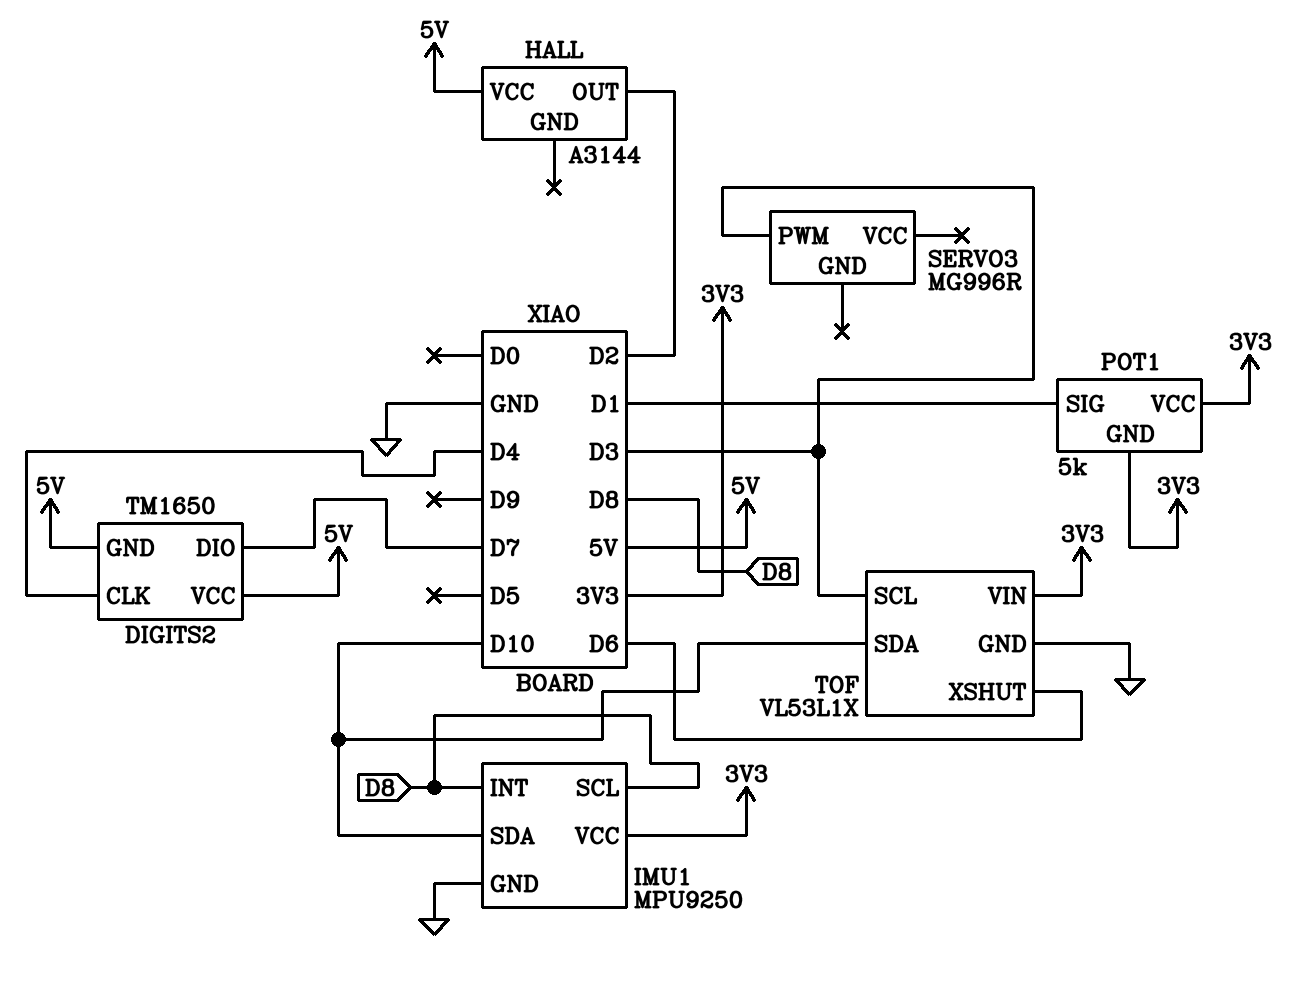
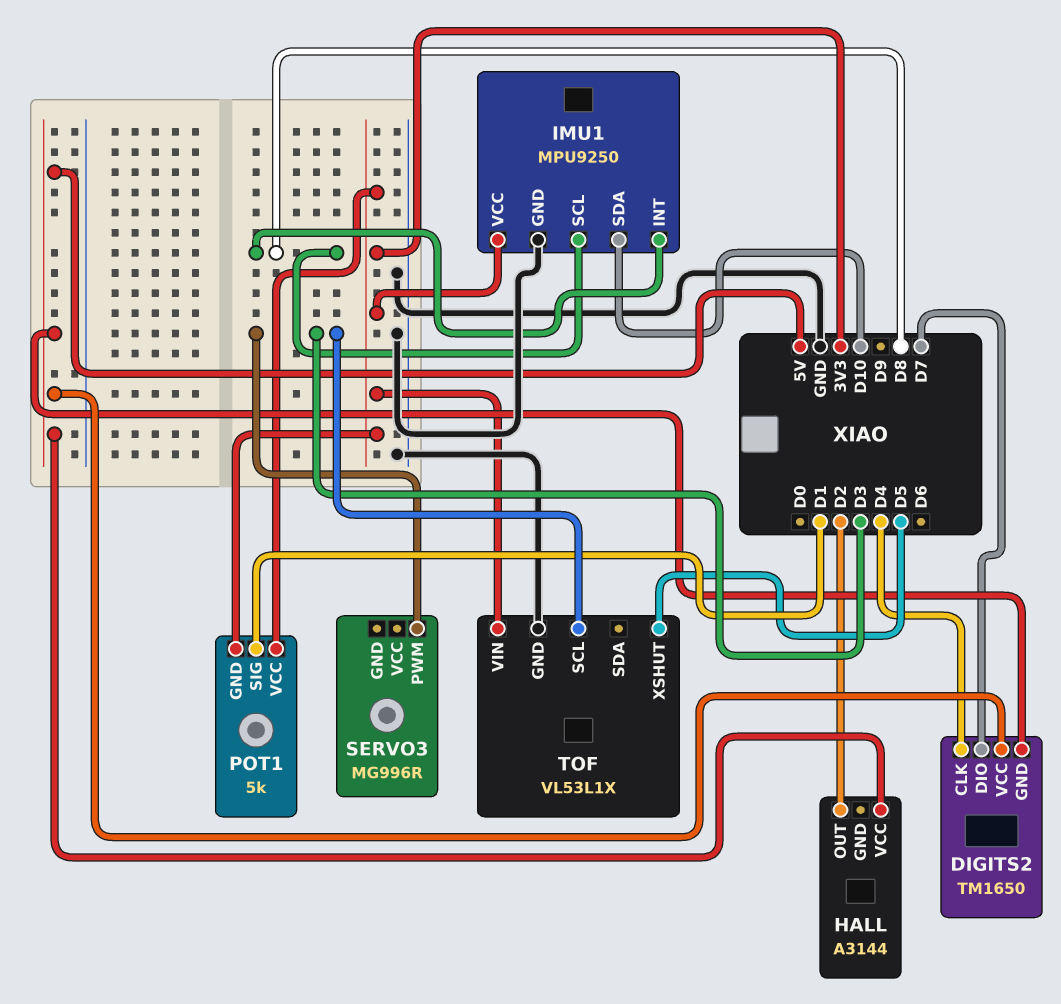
TOF pin SDA: D10 -> none
TOF pin XSHUT: D6 -> D5

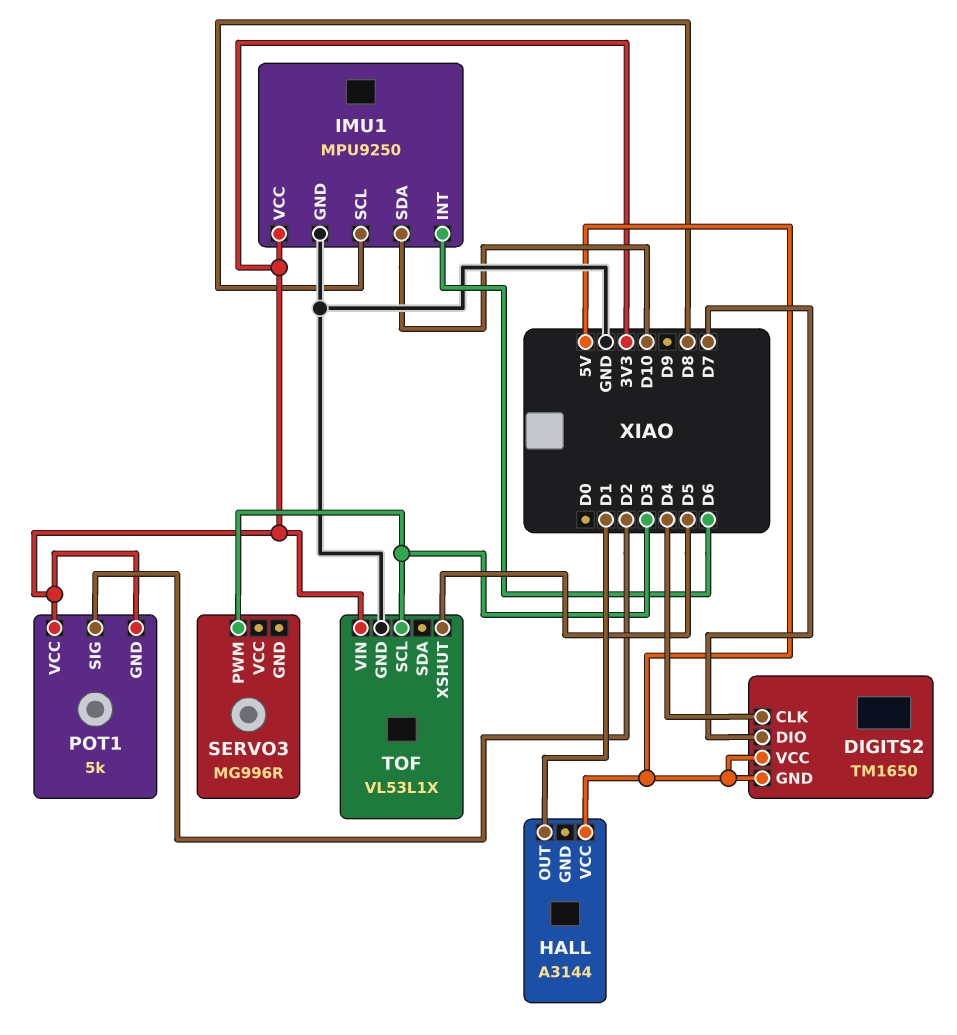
HALL pin OUT: D2 -> D1
IMU1 pin INT: D8 -> D6
POT1 pin SIG: D1 -> D2

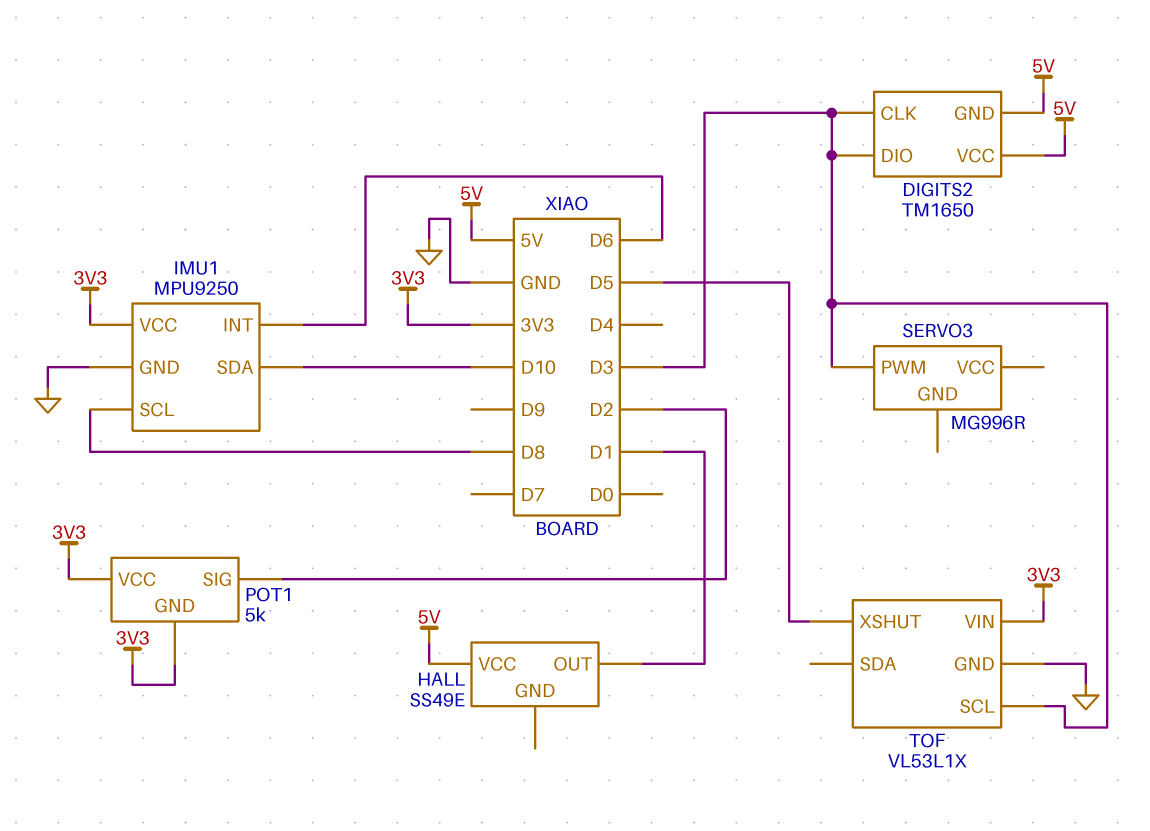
DIGITS2 pin CLK: D4 -> D3
DIGITS2 pin DIO: D7 -> D3
HALL: A3144 -> SS49E

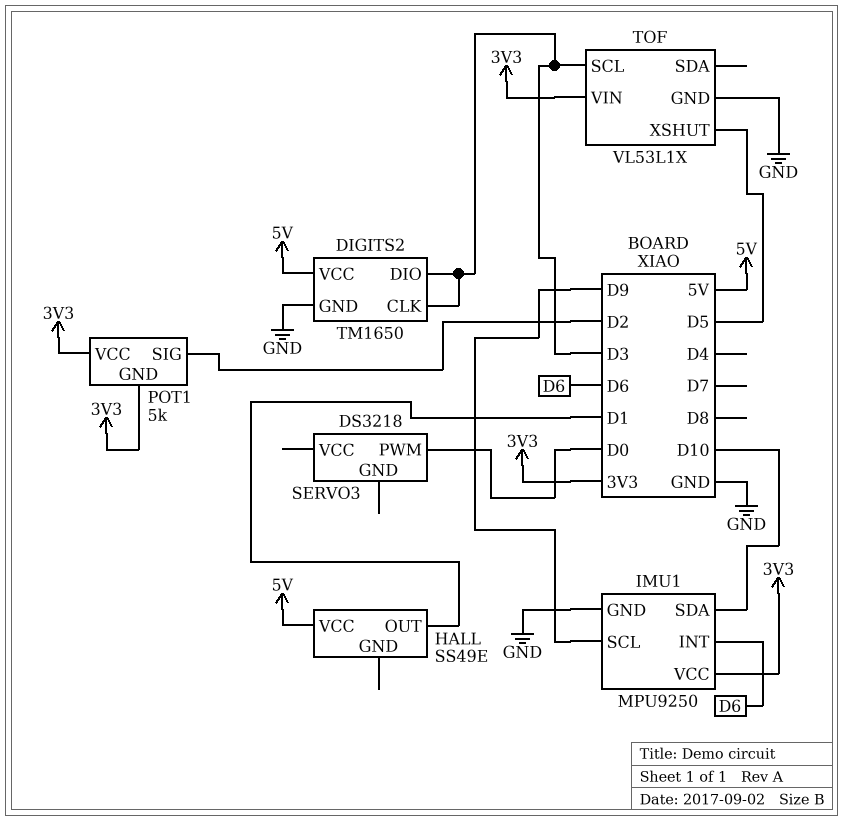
DIGITS2 pin GND: 5V -> GND
IMU1 pin SCL: D8 -> D9
SERVO3: MG996R -> DS3218
SERVO3 pin PWM: D3 -> D0

